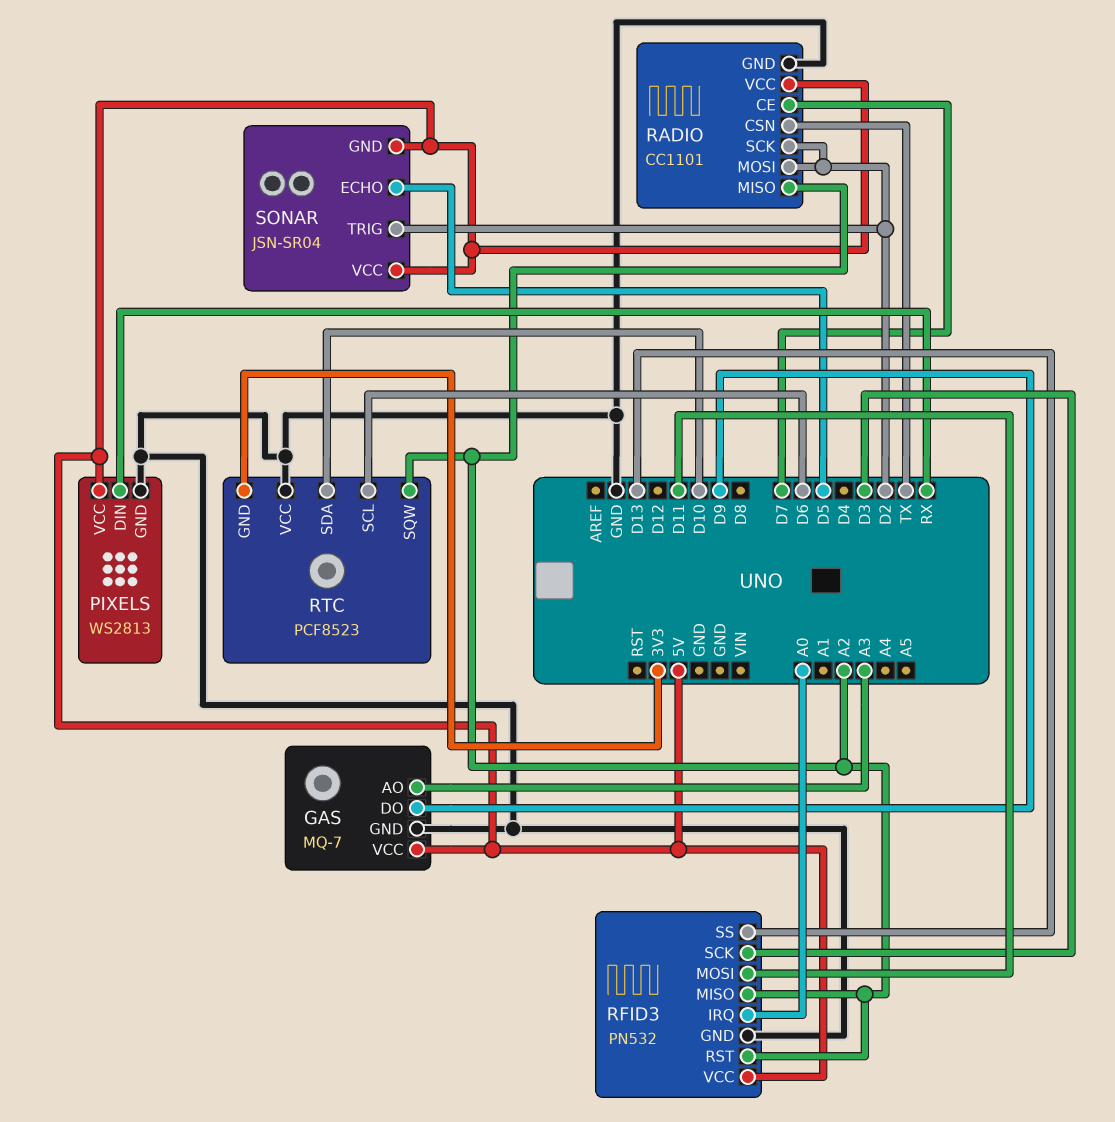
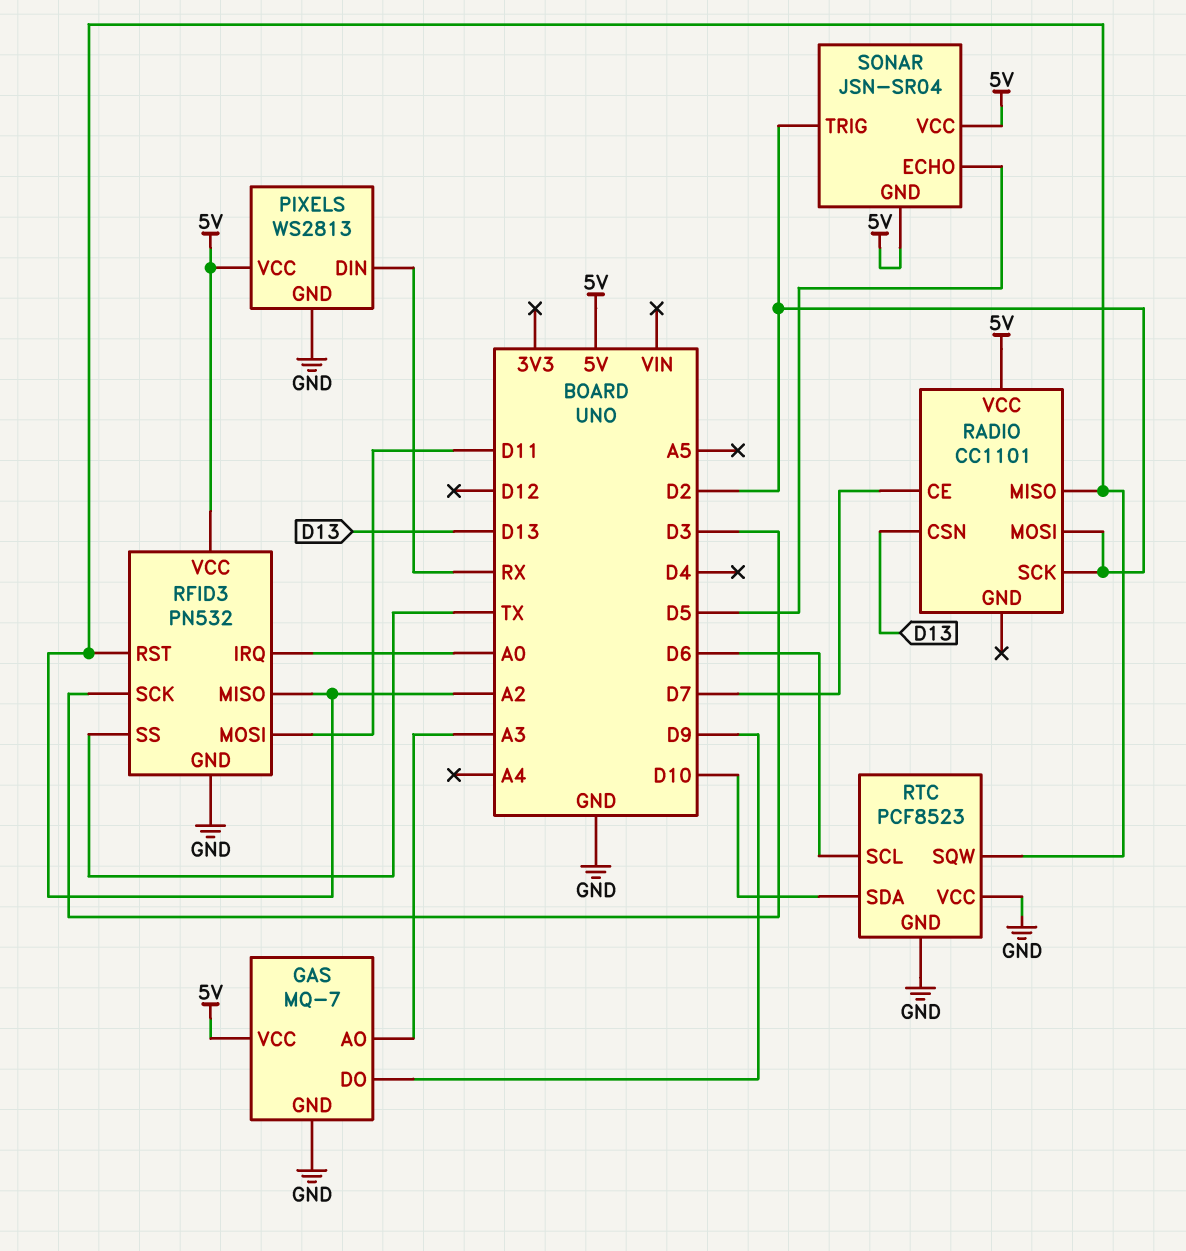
RADIO pin CSN: TX -> D13
RADIO pin GND: GND -> none
RFID3 pin SS: D13 -> TX
RTC pin GND: 3V3 -> GND

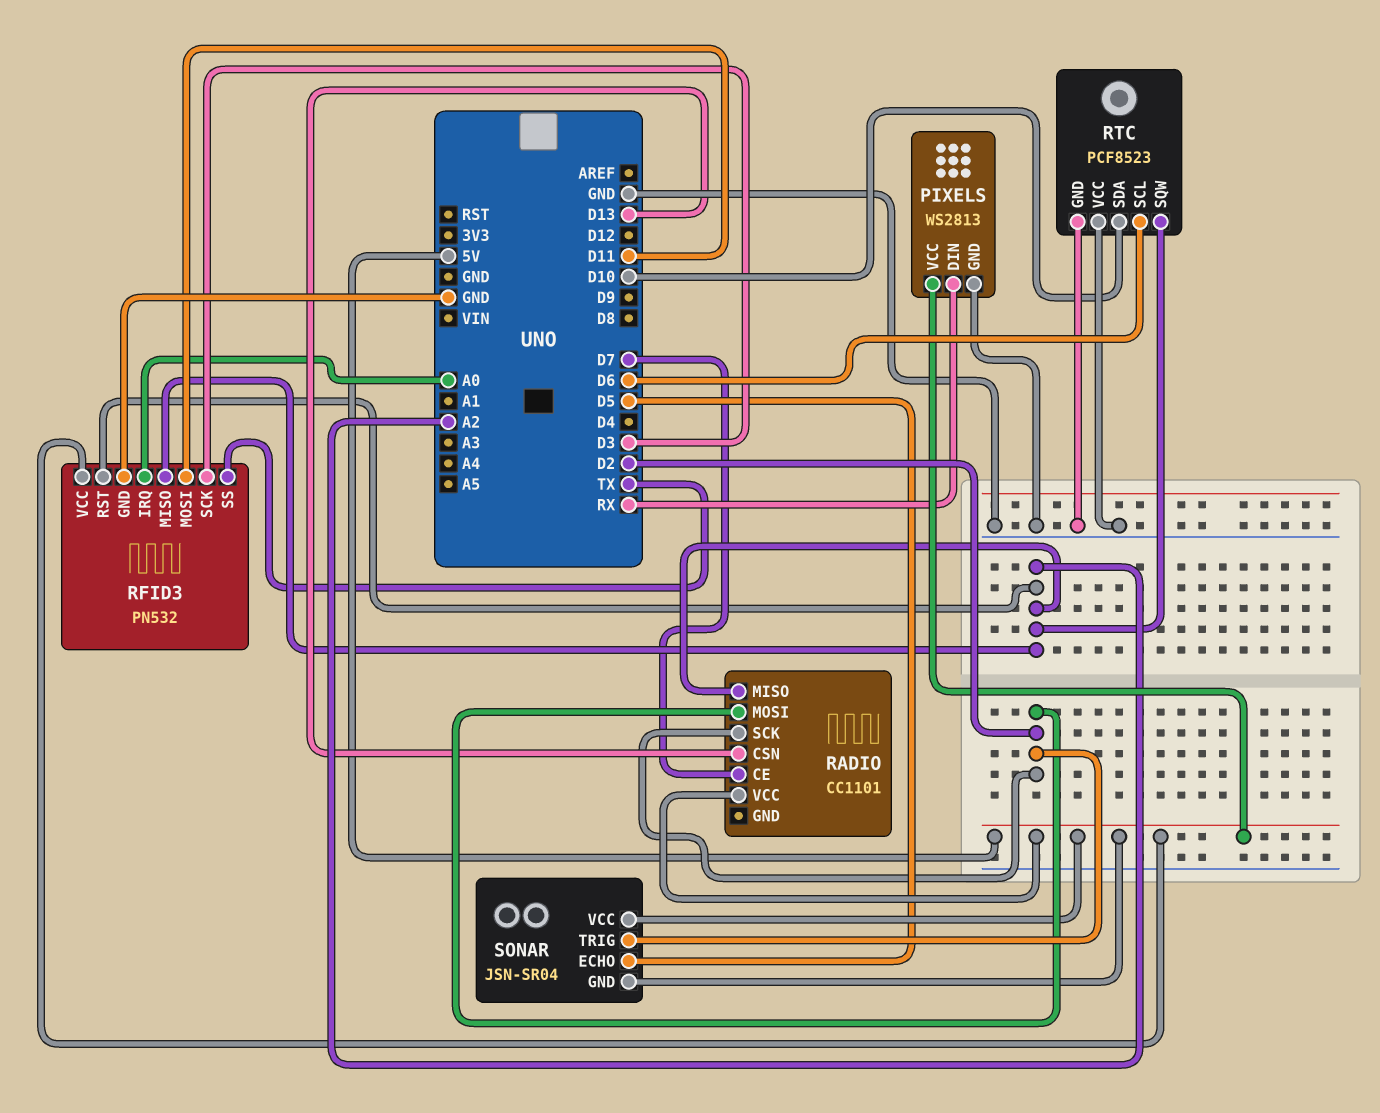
GAS: MQ-7 -> none
GAS pin AO: A3 -> none
GAS pin DO: D9 -> none
GAS pin GND: GND -> none
GAS pin VCC: 5V -> none

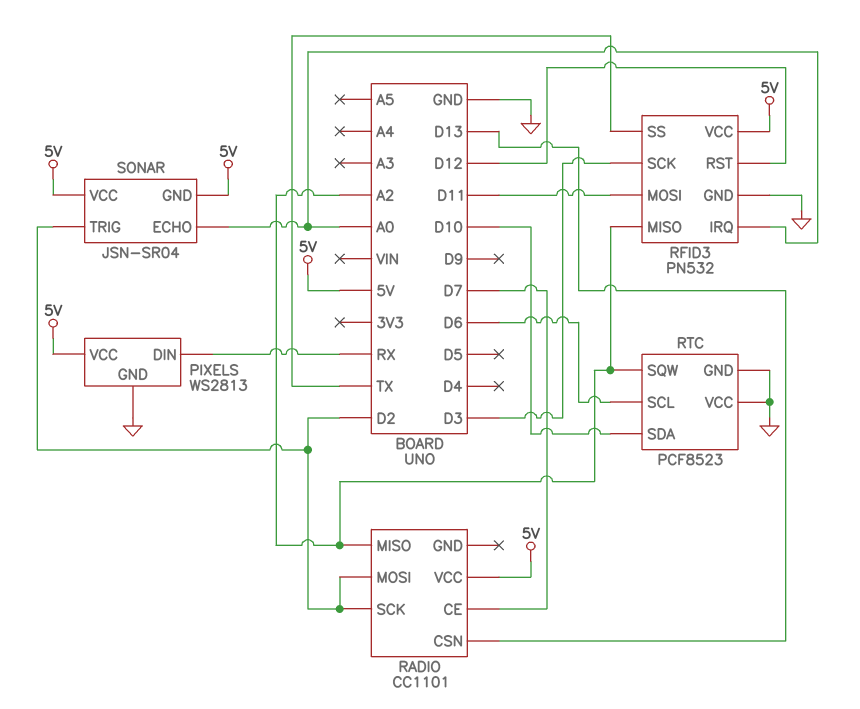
RFID3 pin RST: A2 -> D12
SONAR pin ECHO: D5 -> A0

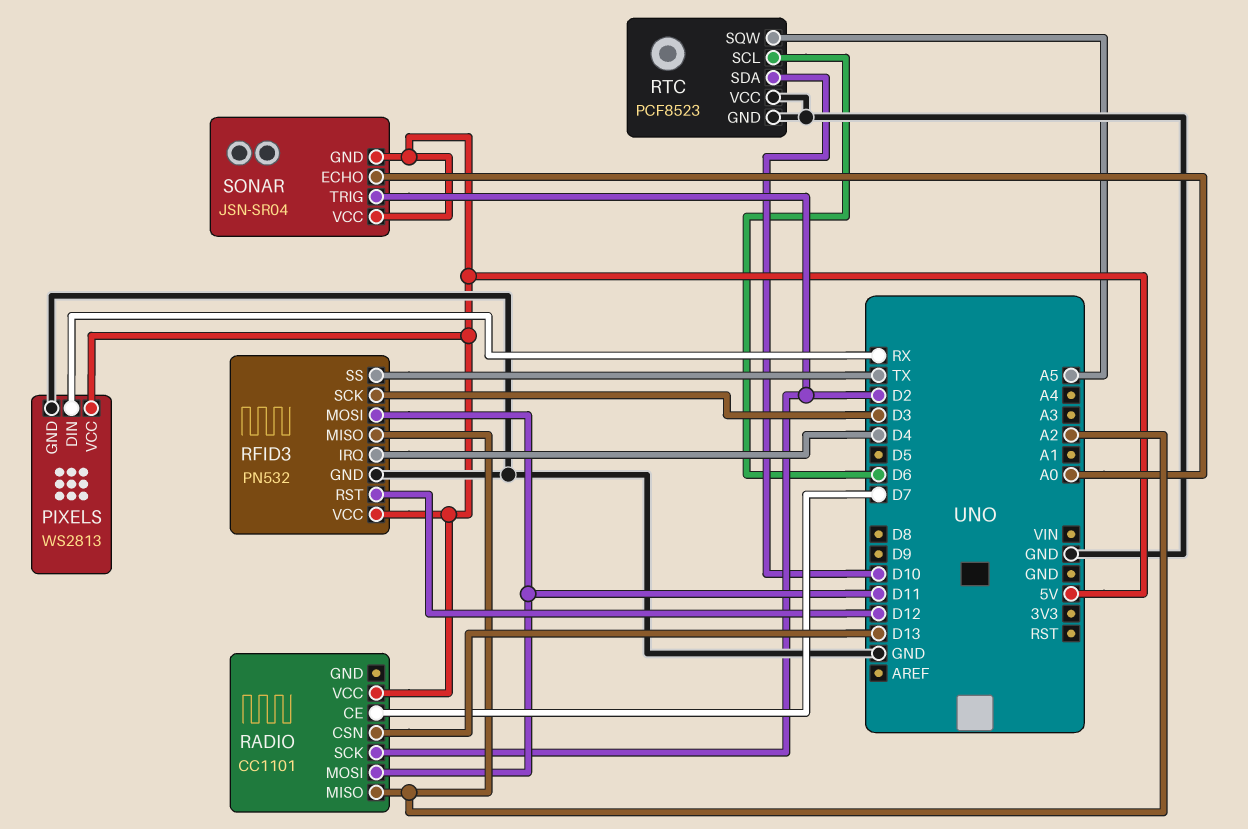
RADIO pin MOSI: D2 -> D11
RFID3 pin IRQ: A0 -> D4
RTC pin SQW: A2 -> A5

